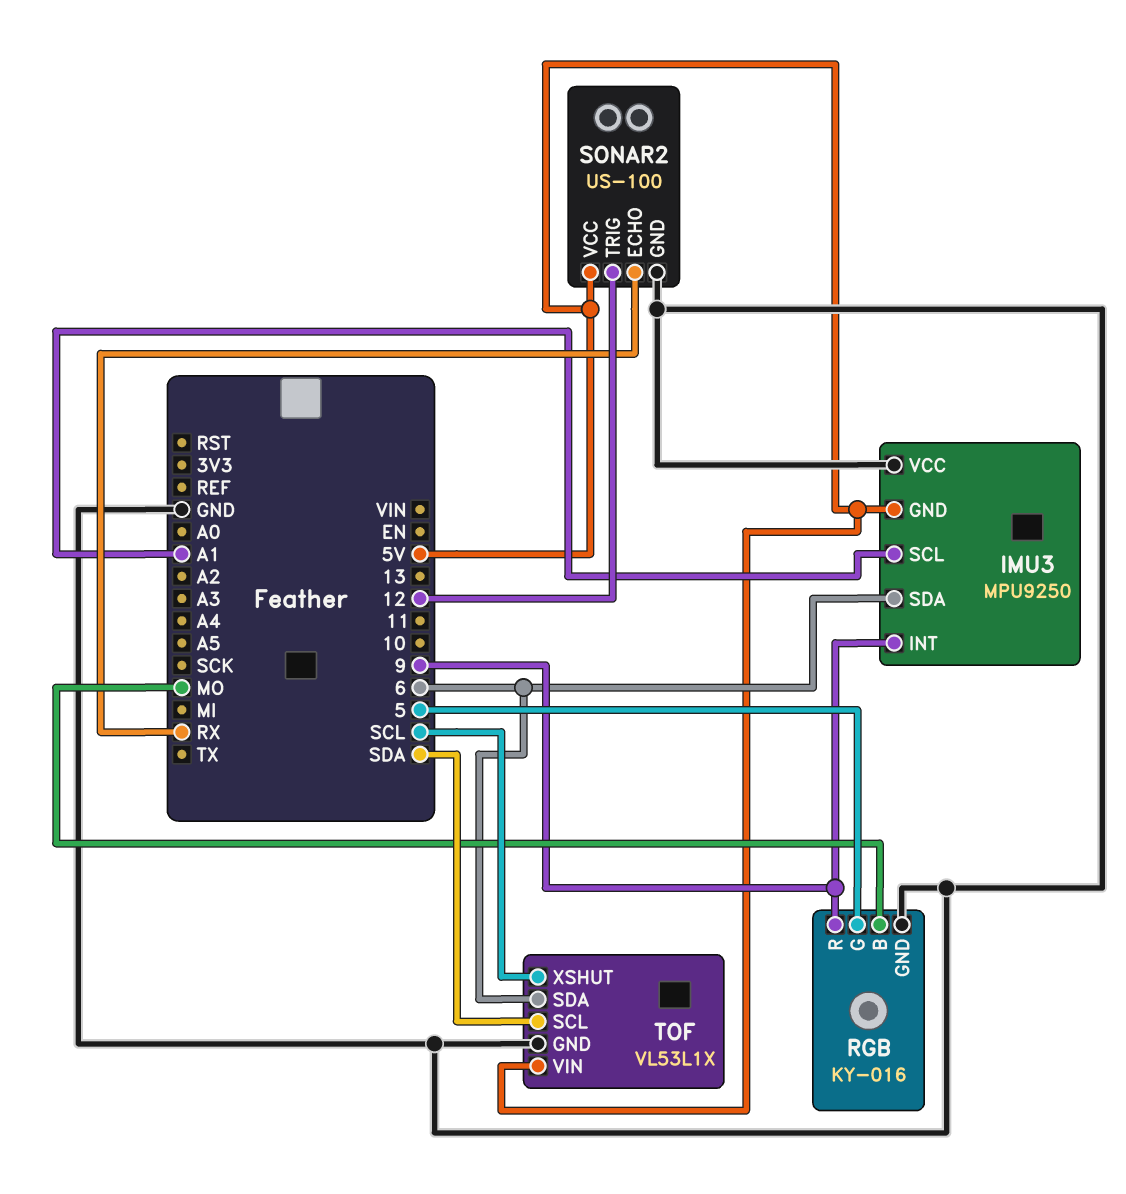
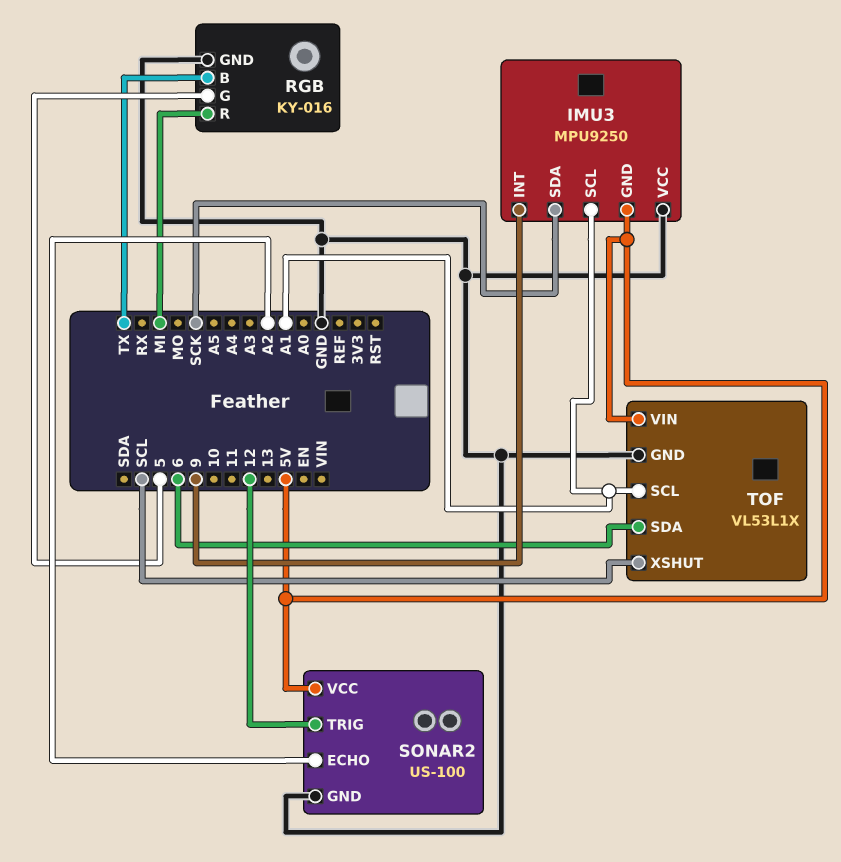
IMU3 pin SDA: 6 -> SCK
RGB pin B: MO -> TX
RGB pin R: 9 -> MI
SONAR2 pin ECHO: RX -> A2
TOF pin SCL: SDA -> A1

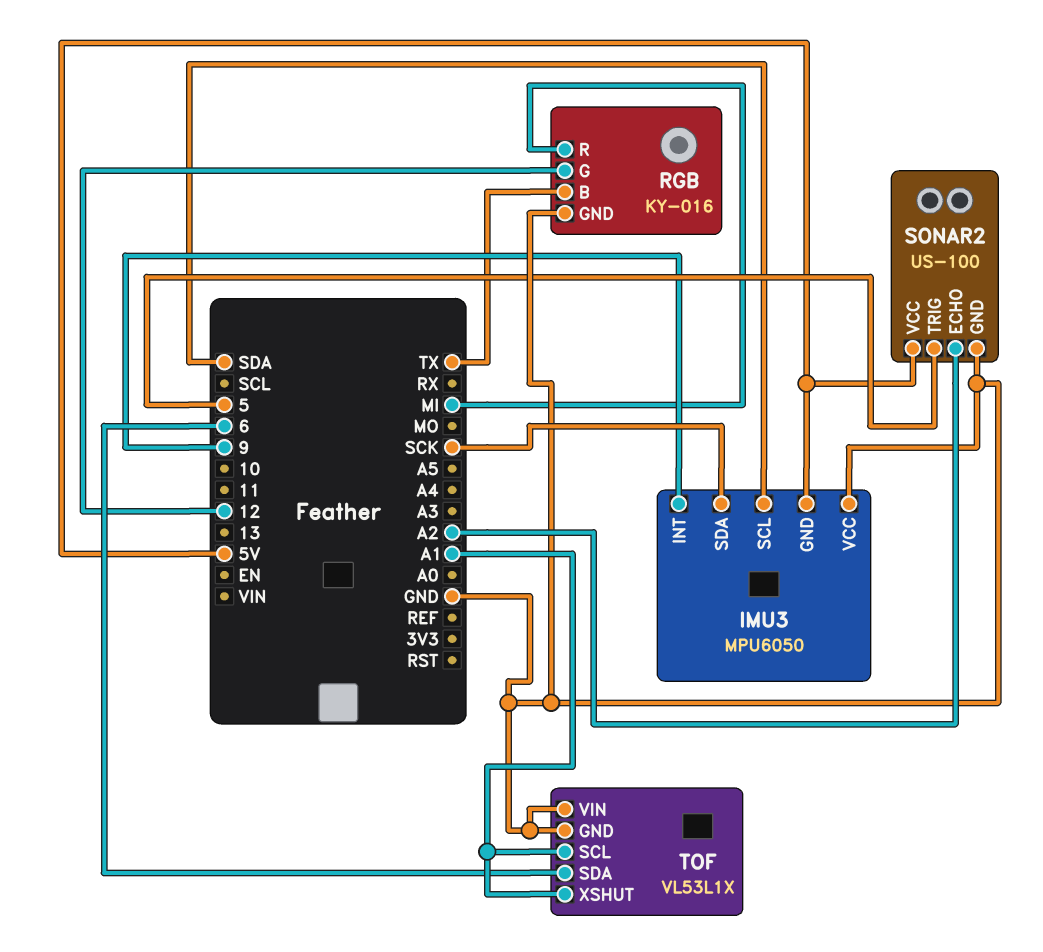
IMU3: MPU9250 -> MPU6050
IMU3 pin SCL: A1 -> SDA
RGB pin G: 5 -> 12
SONAR2 pin TRIG: 12 -> 5
TOF pin VIN: 5V -> GND
TOF pin XSHUT: SCL -> A1

